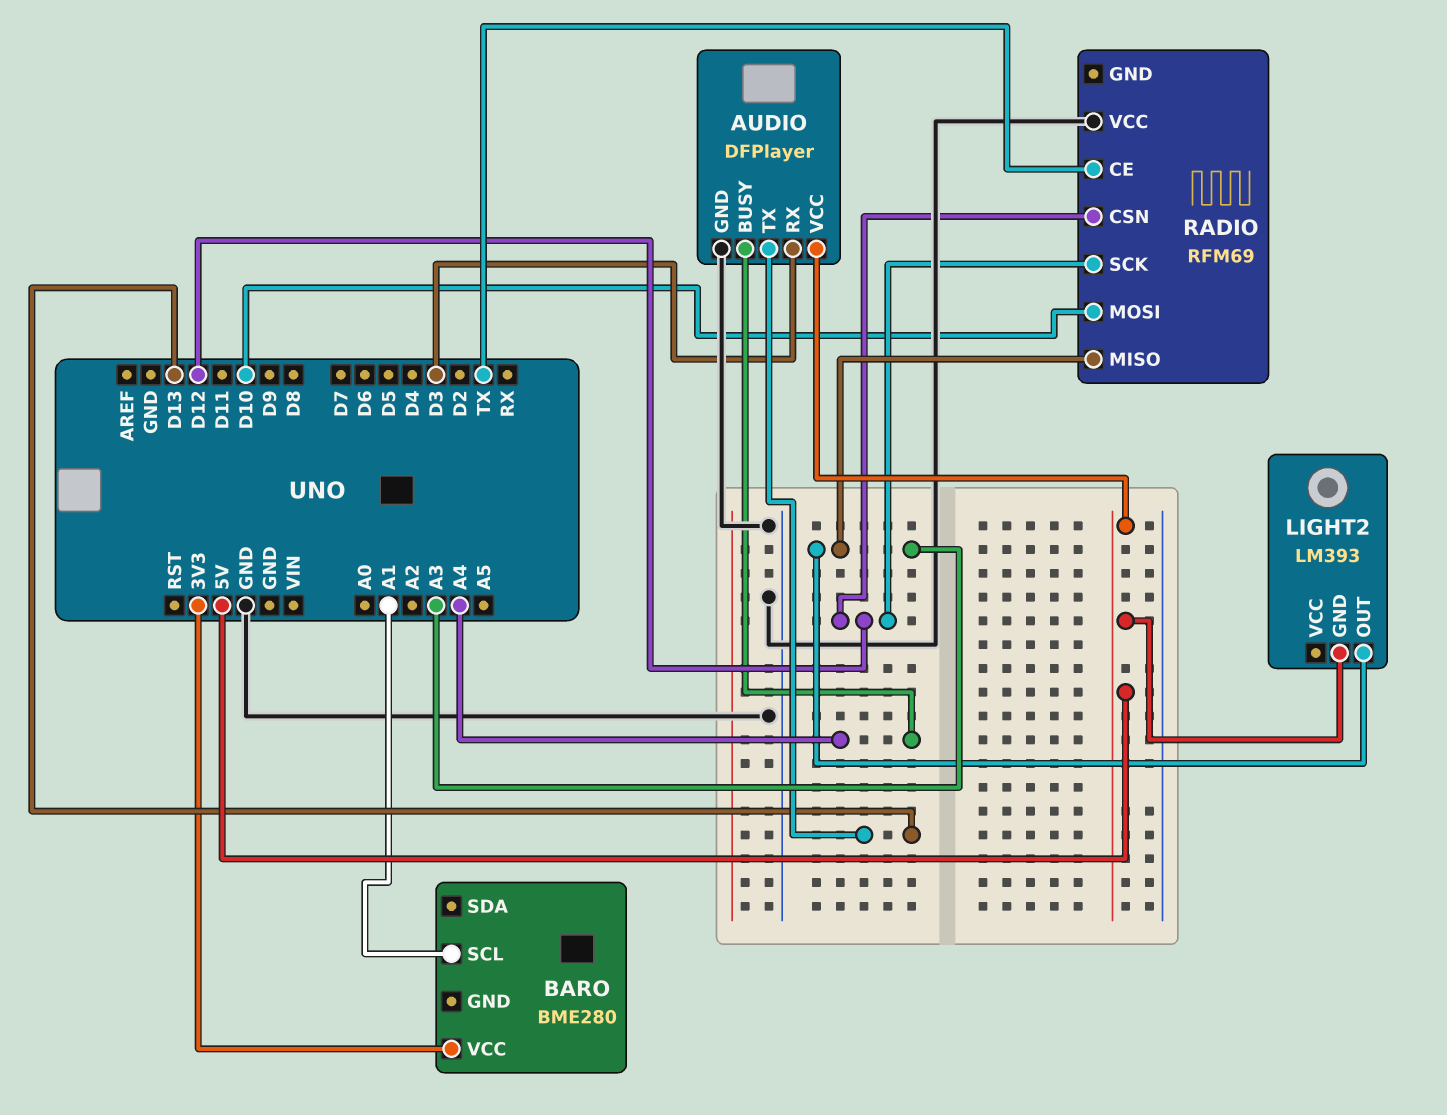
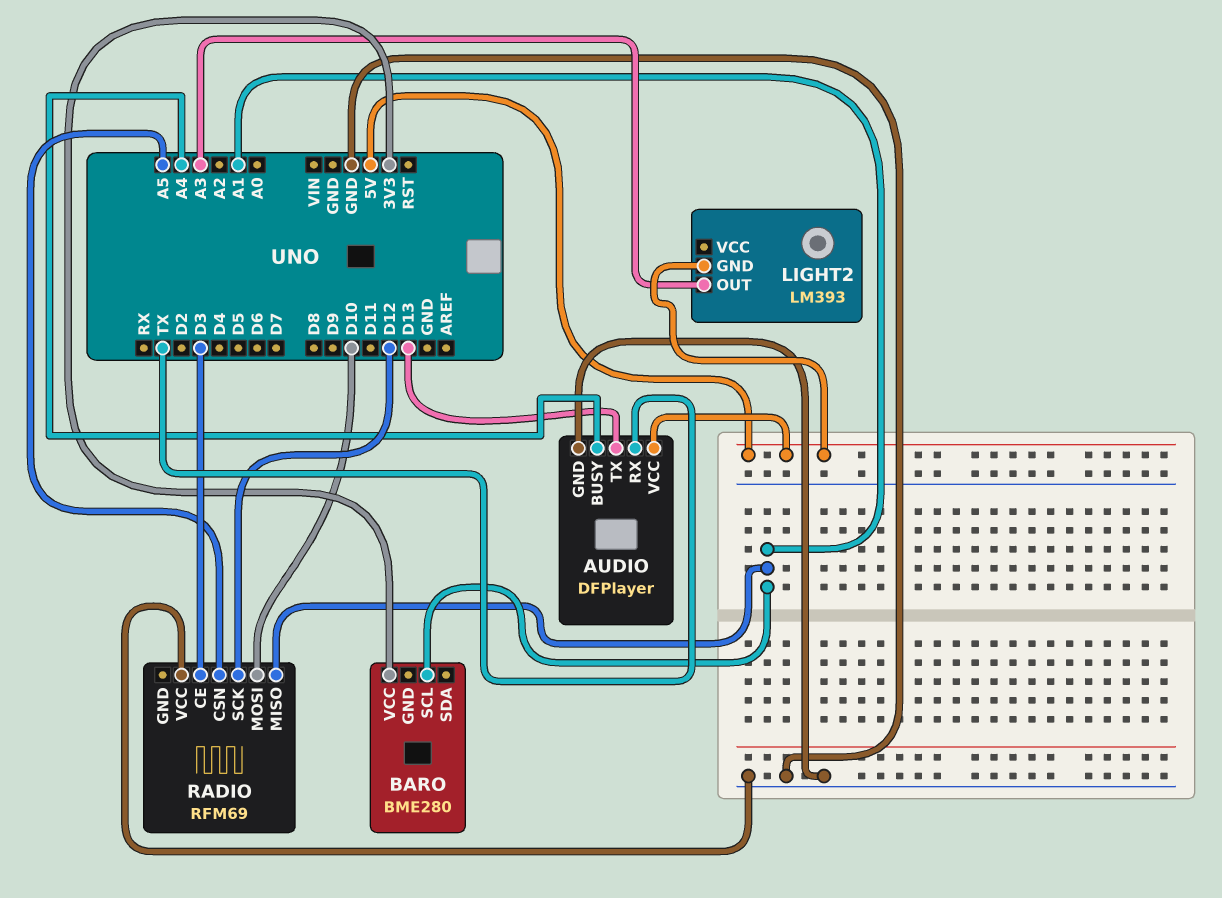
AUDIO pin RX: D3 -> TX
RADIO pin CE: TX -> D3
RADIO pin CSN: D12 -> A5
RADIO pin MISO: A3 -> A1

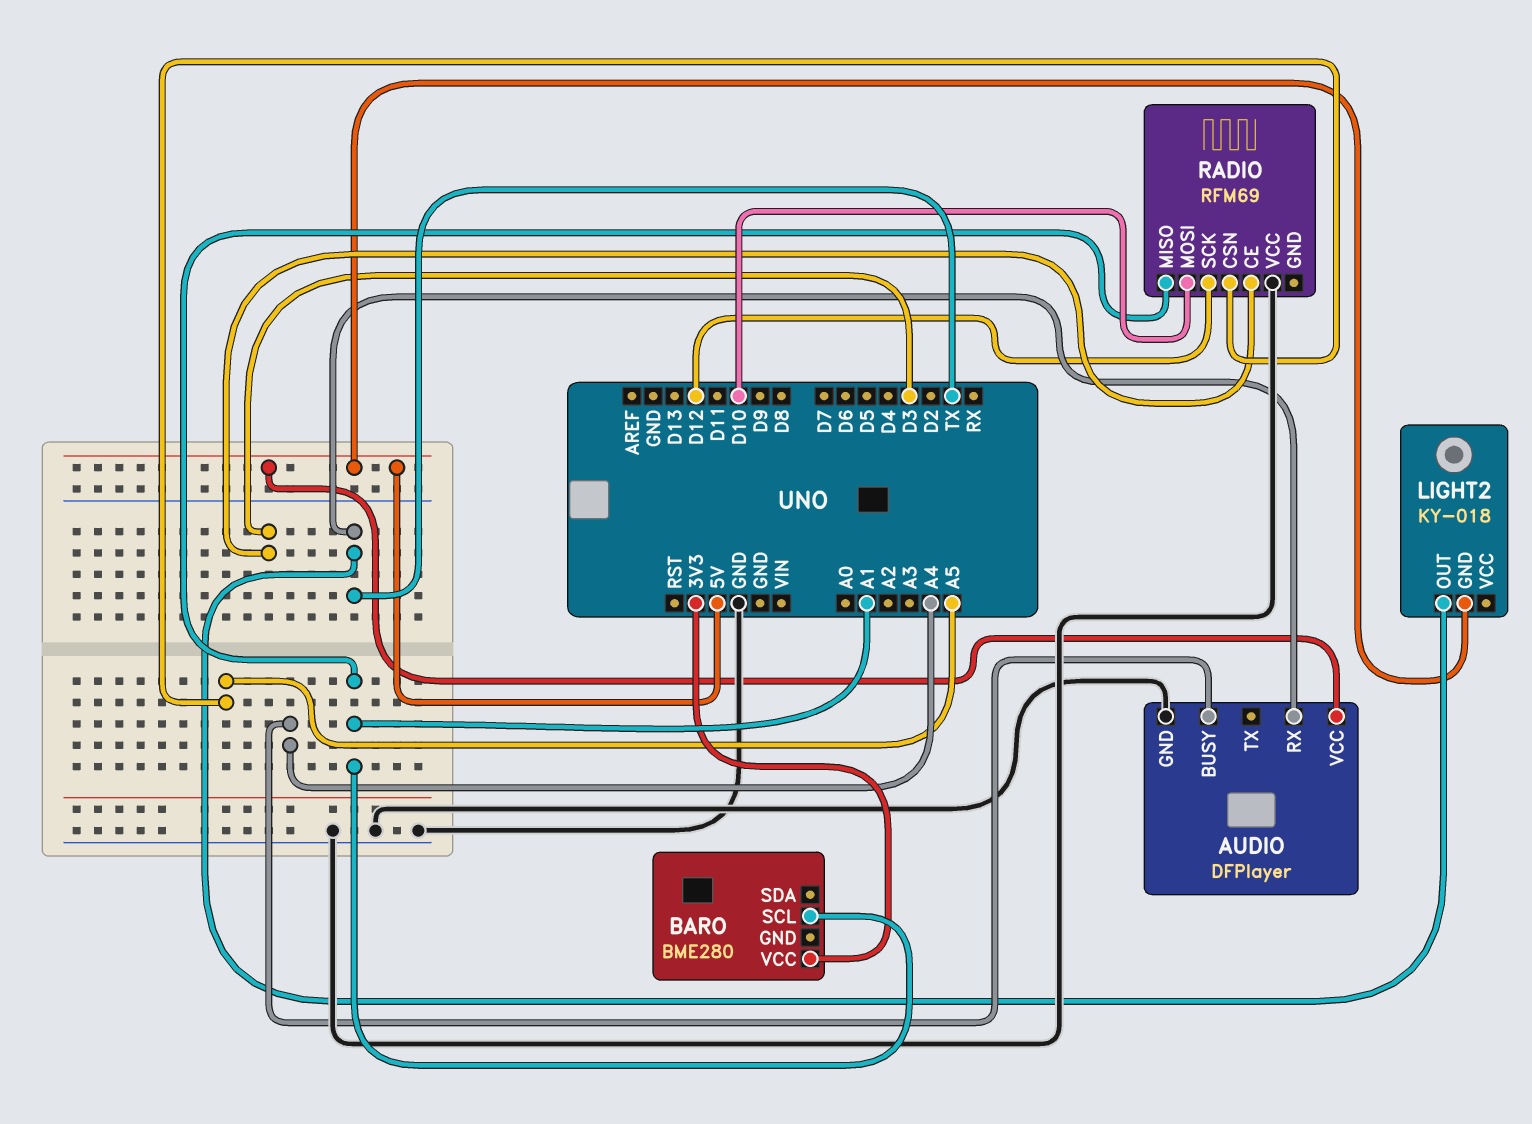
AUDIO pin TX: D13 -> none
LIGHT2: LM393 -> KY-018
LIGHT2 pin OUT: A3 -> TX

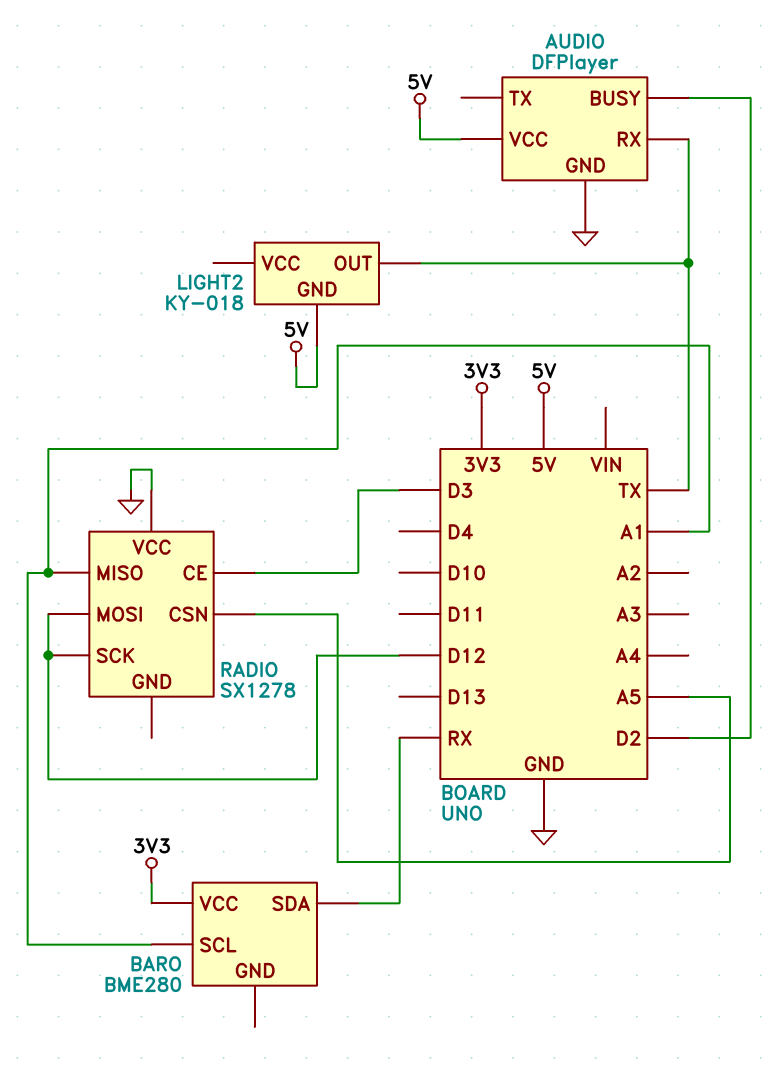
AUDIO pin BUSY: A4 -> D2
BARO pin SDA: none -> RX
RADIO: RFM69 -> SX1278
RADIO pin MOSI: D10 -> D12

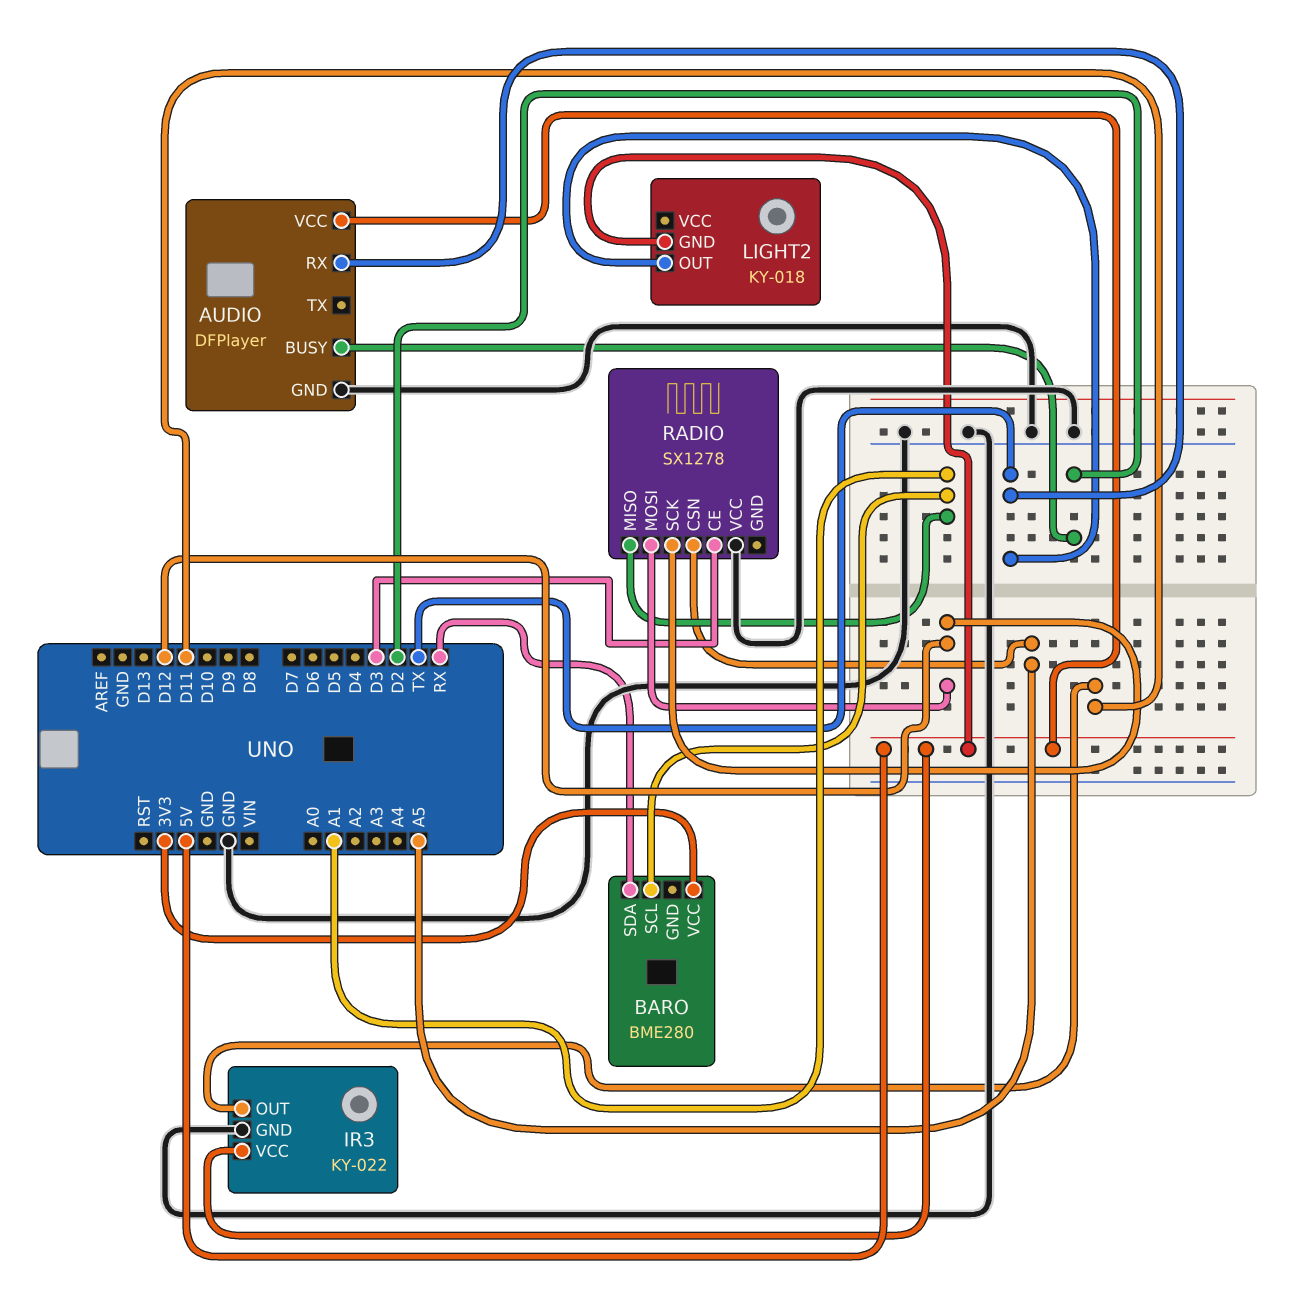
IR3: none -> KY-022
IR3 pin GND: none -> GND
IR3 pin OUT: none -> D11
IR3 pin VCC: none -> 5V

